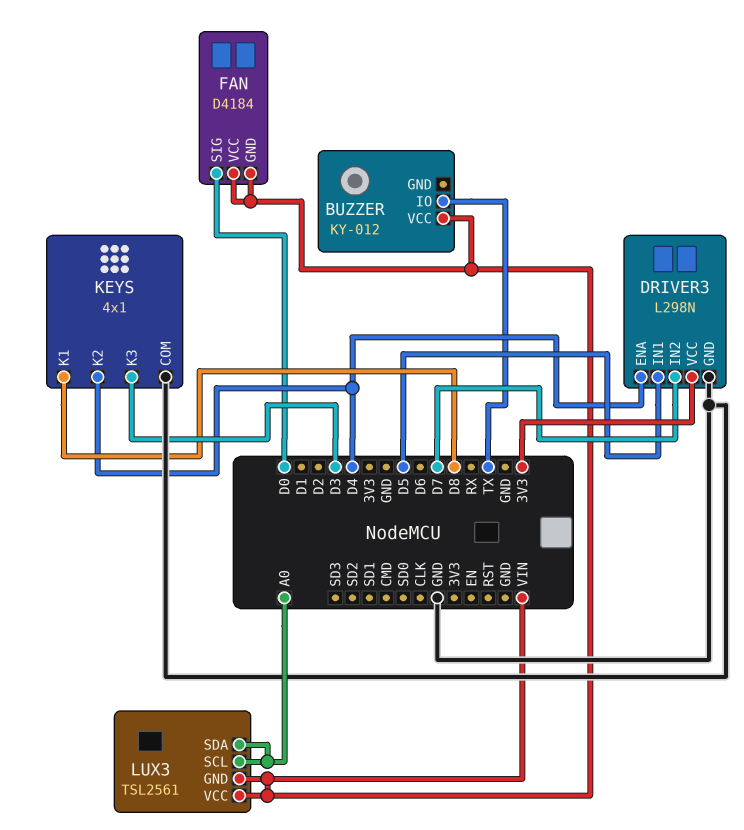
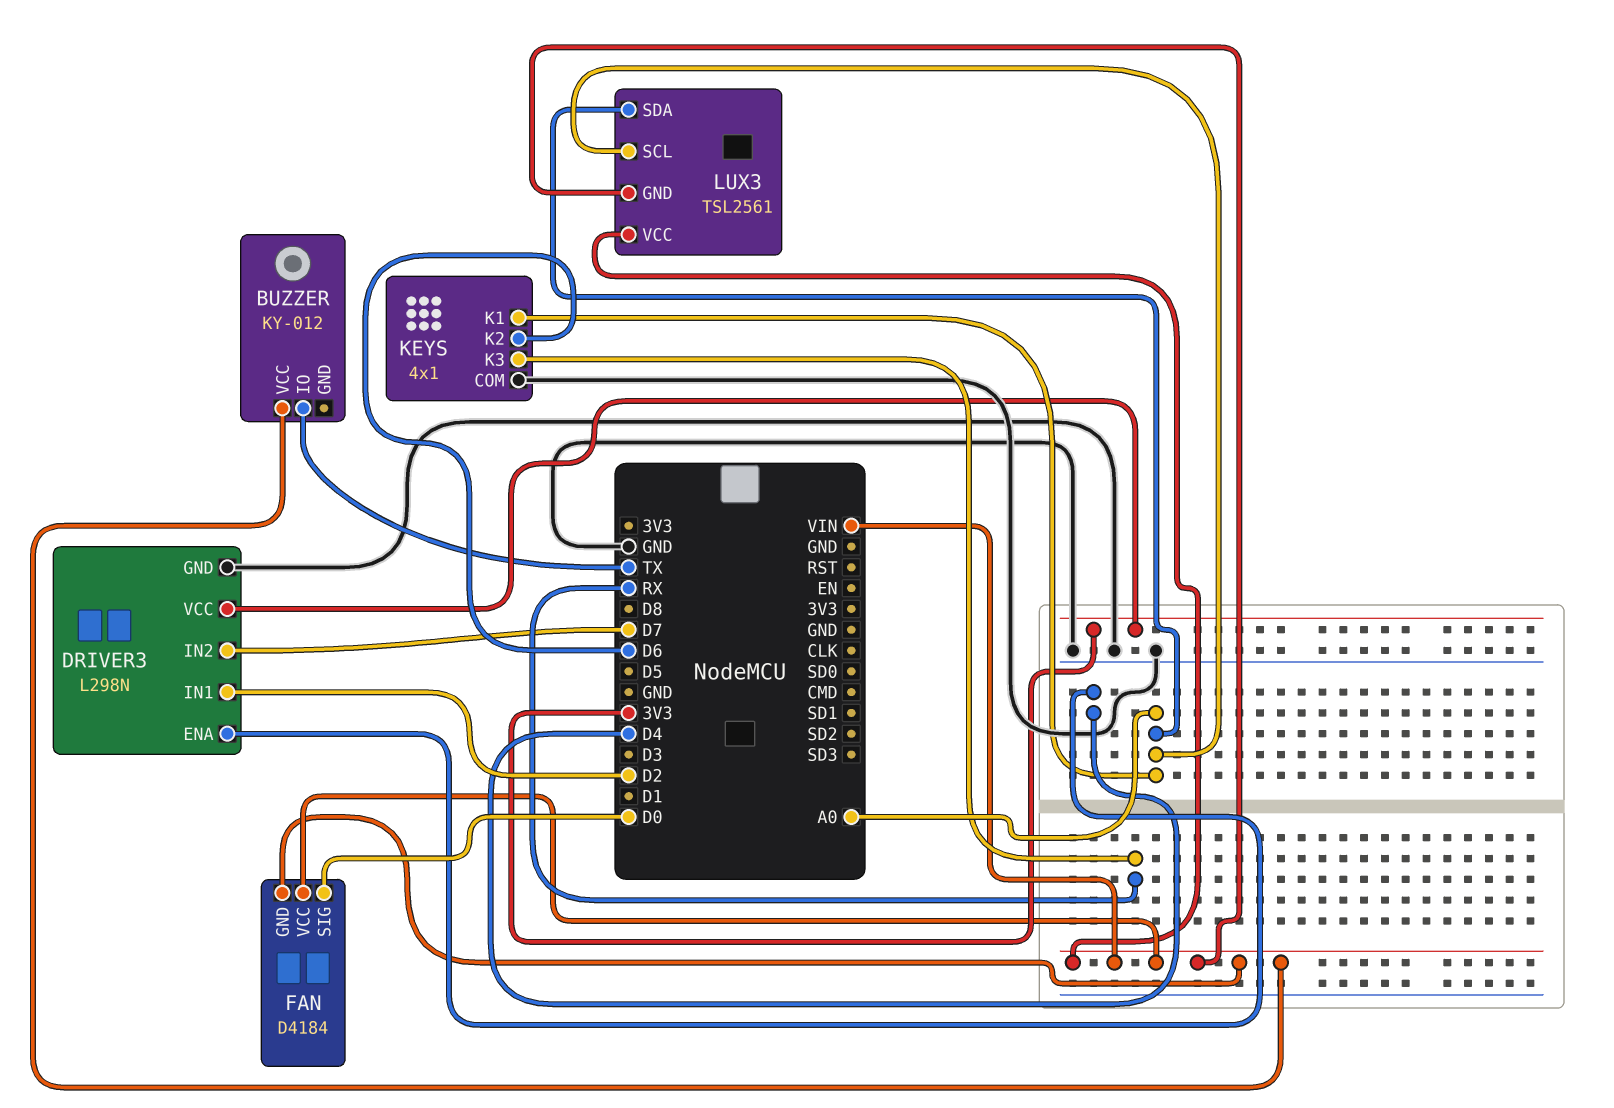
DRIVER3 pin IN1: D5 -> D2
KEYS pin K1: D8 -> A0
KEYS pin K2: D4 -> D6
KEYS pin K3: D3 -> RX

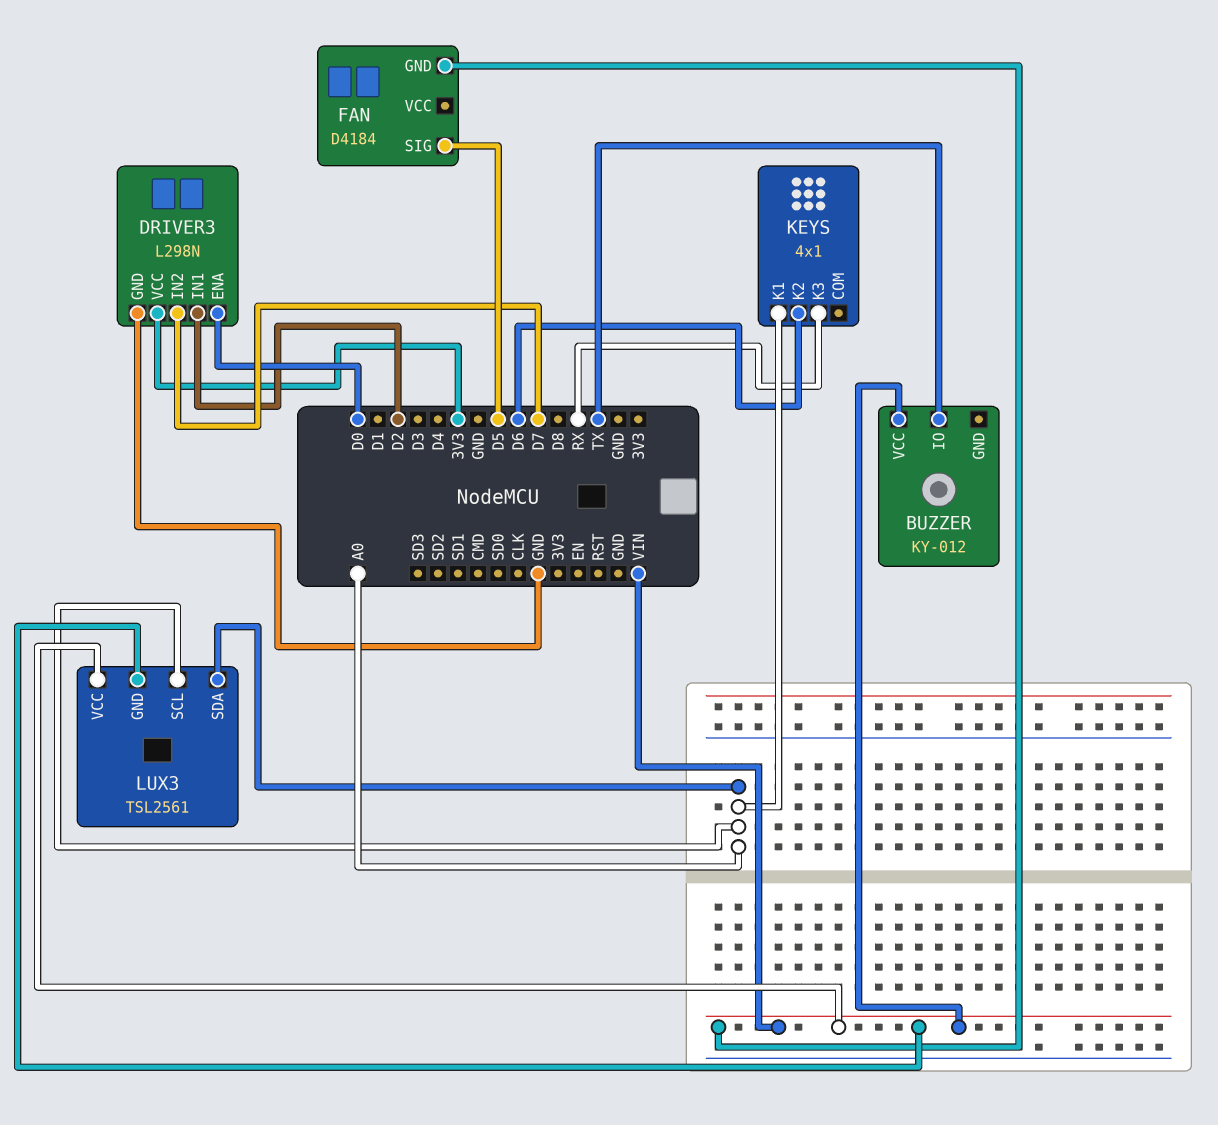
DRIVER3 pin ENA: D4 -> D0
FAN pin SIG: D0 -> D5
FAN pin VCC: VIN -> none
KEYS pin COM: GND -> none

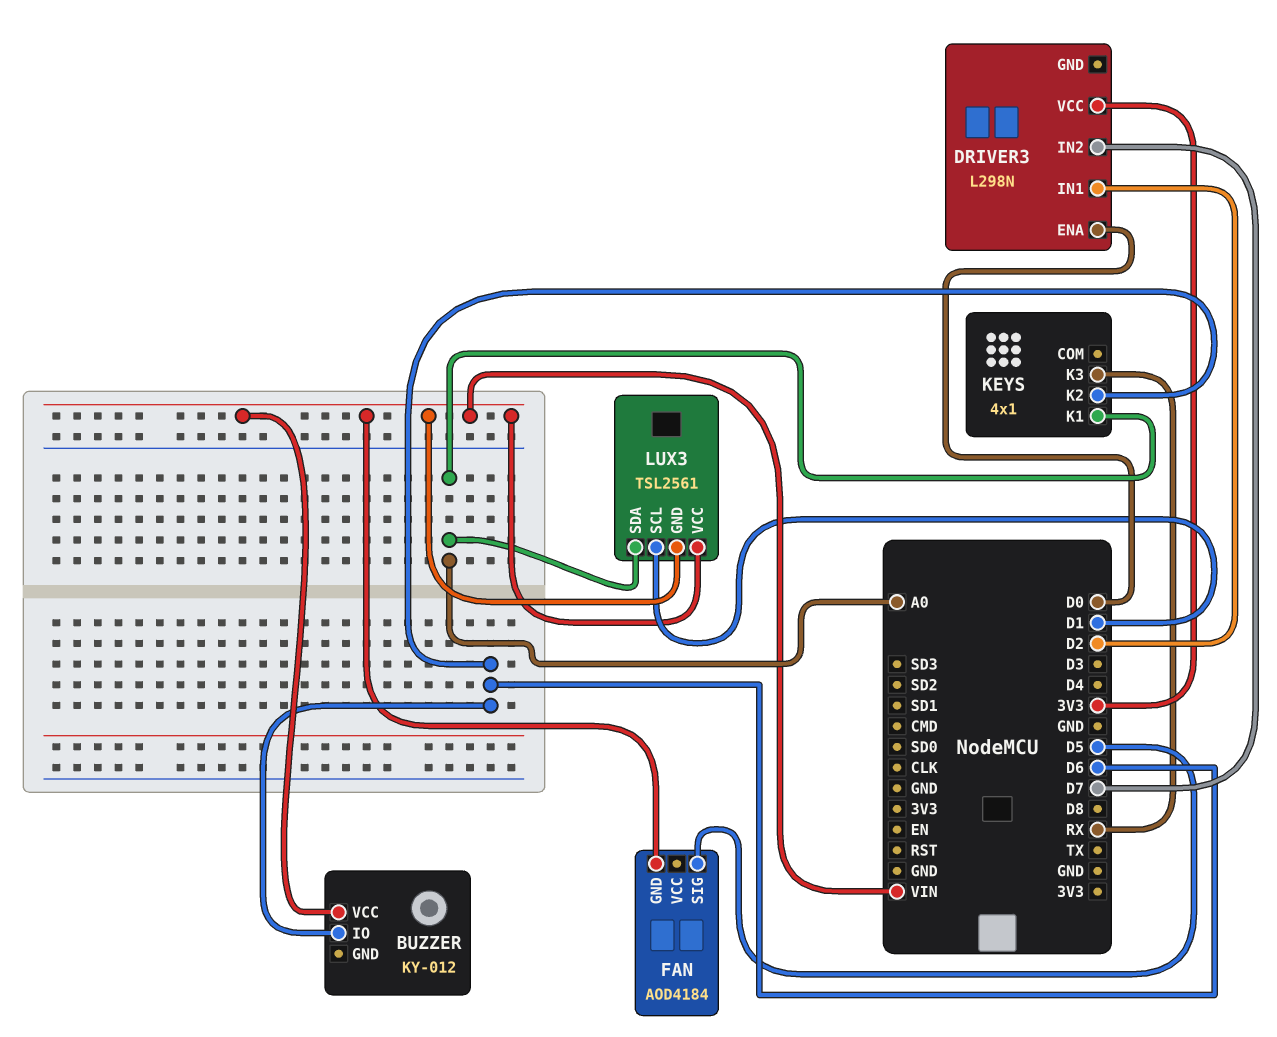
BUZZER pin IO: TX -> D6
DRIVER3 pin GND: GND -> none
FAN: D4184 -> AOD4184
LUX3 pin SCL: A0 -> D1

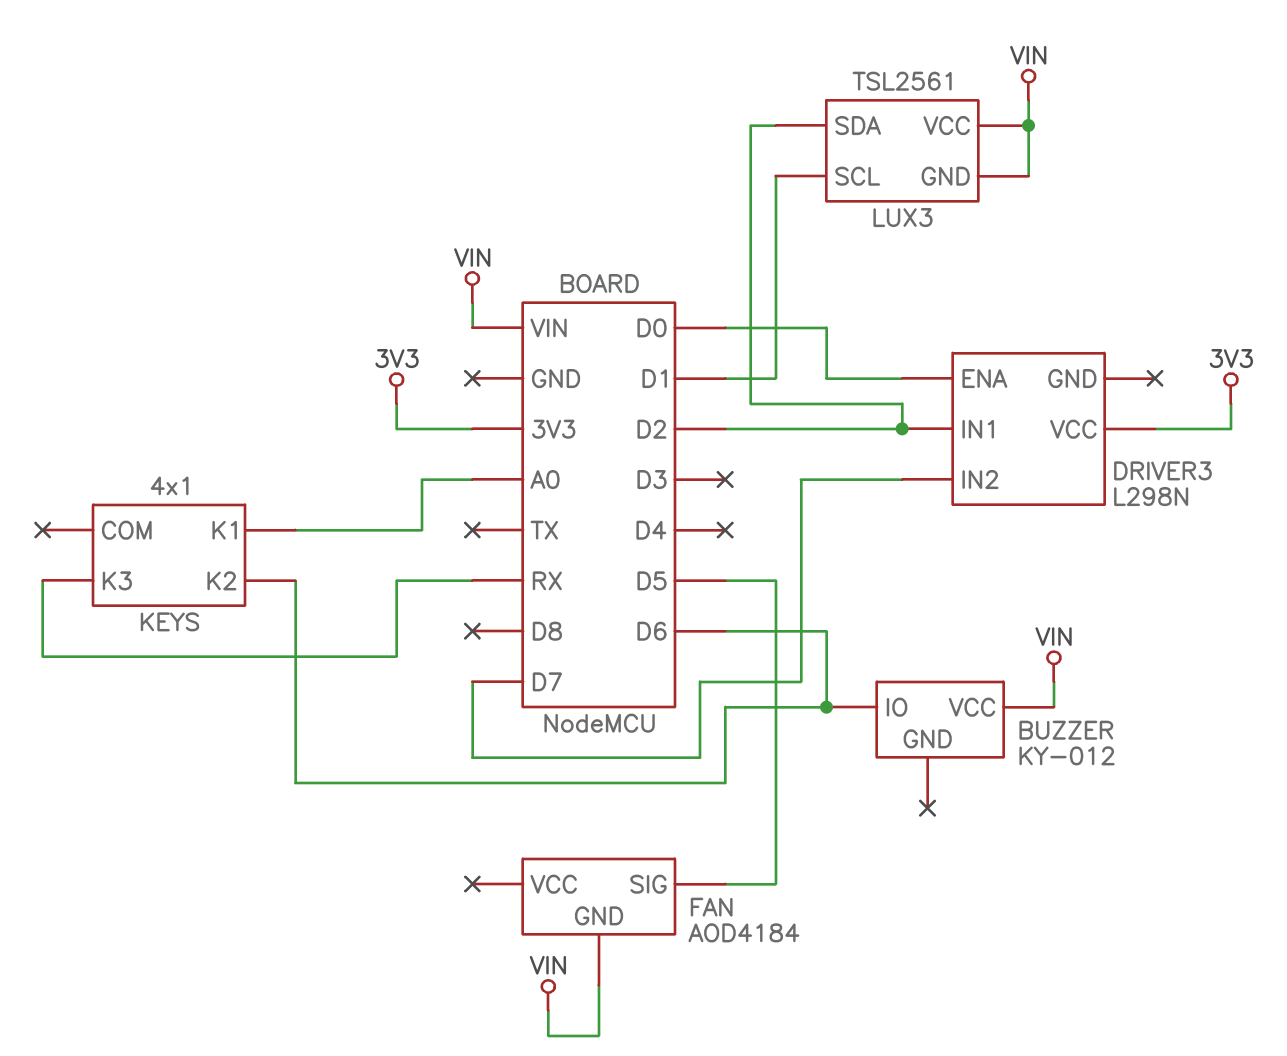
LUX3 pin SDA: A0 -> D2

